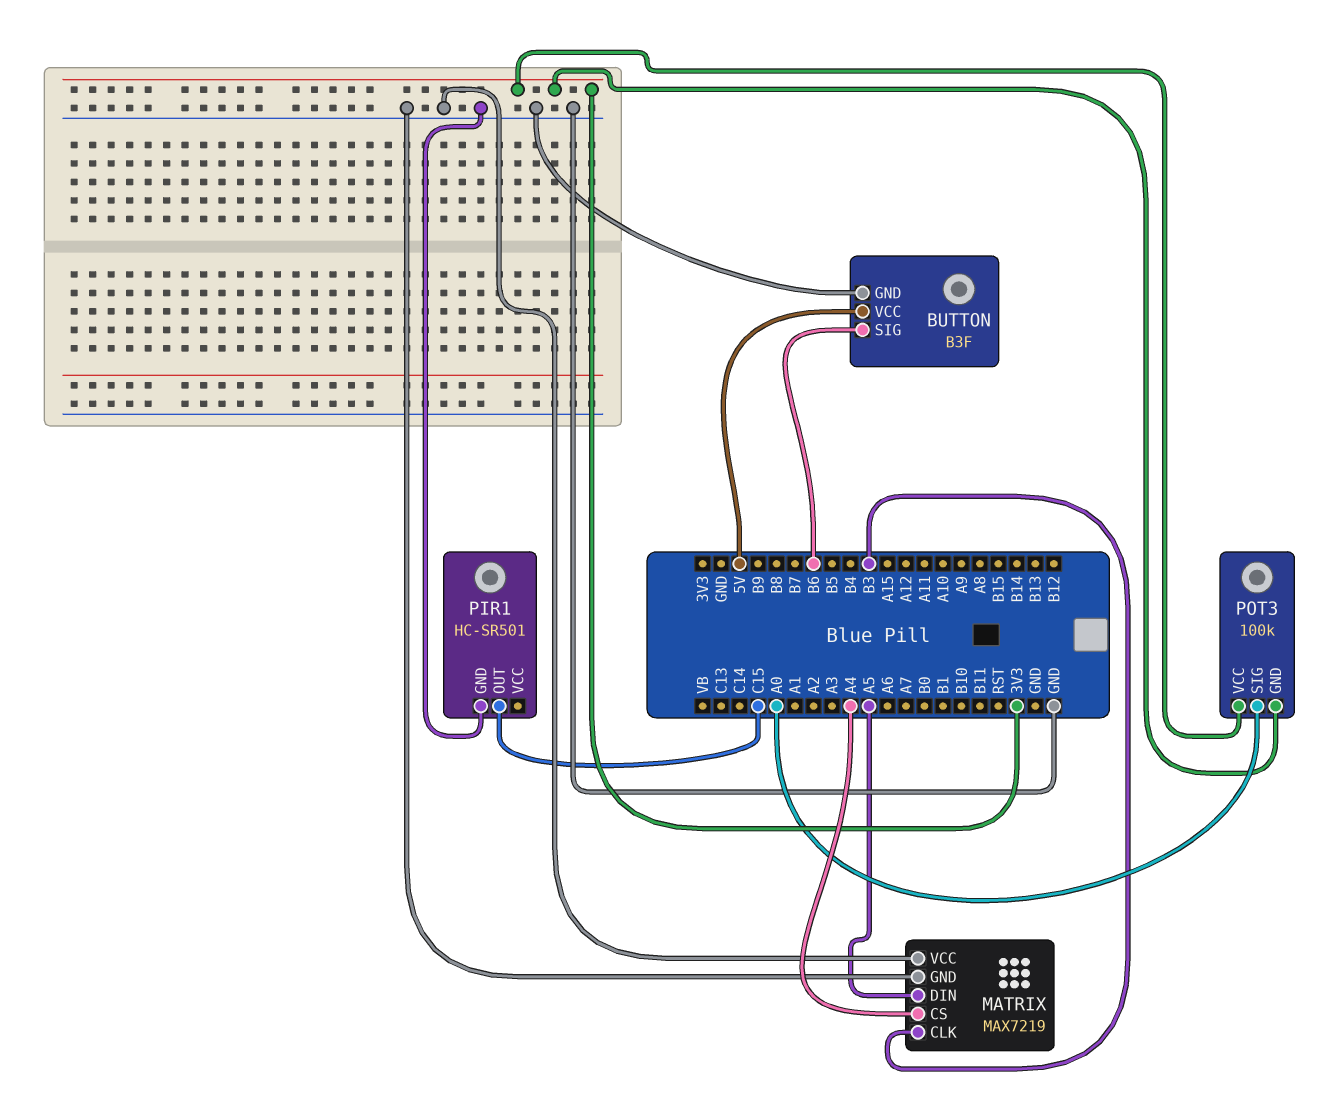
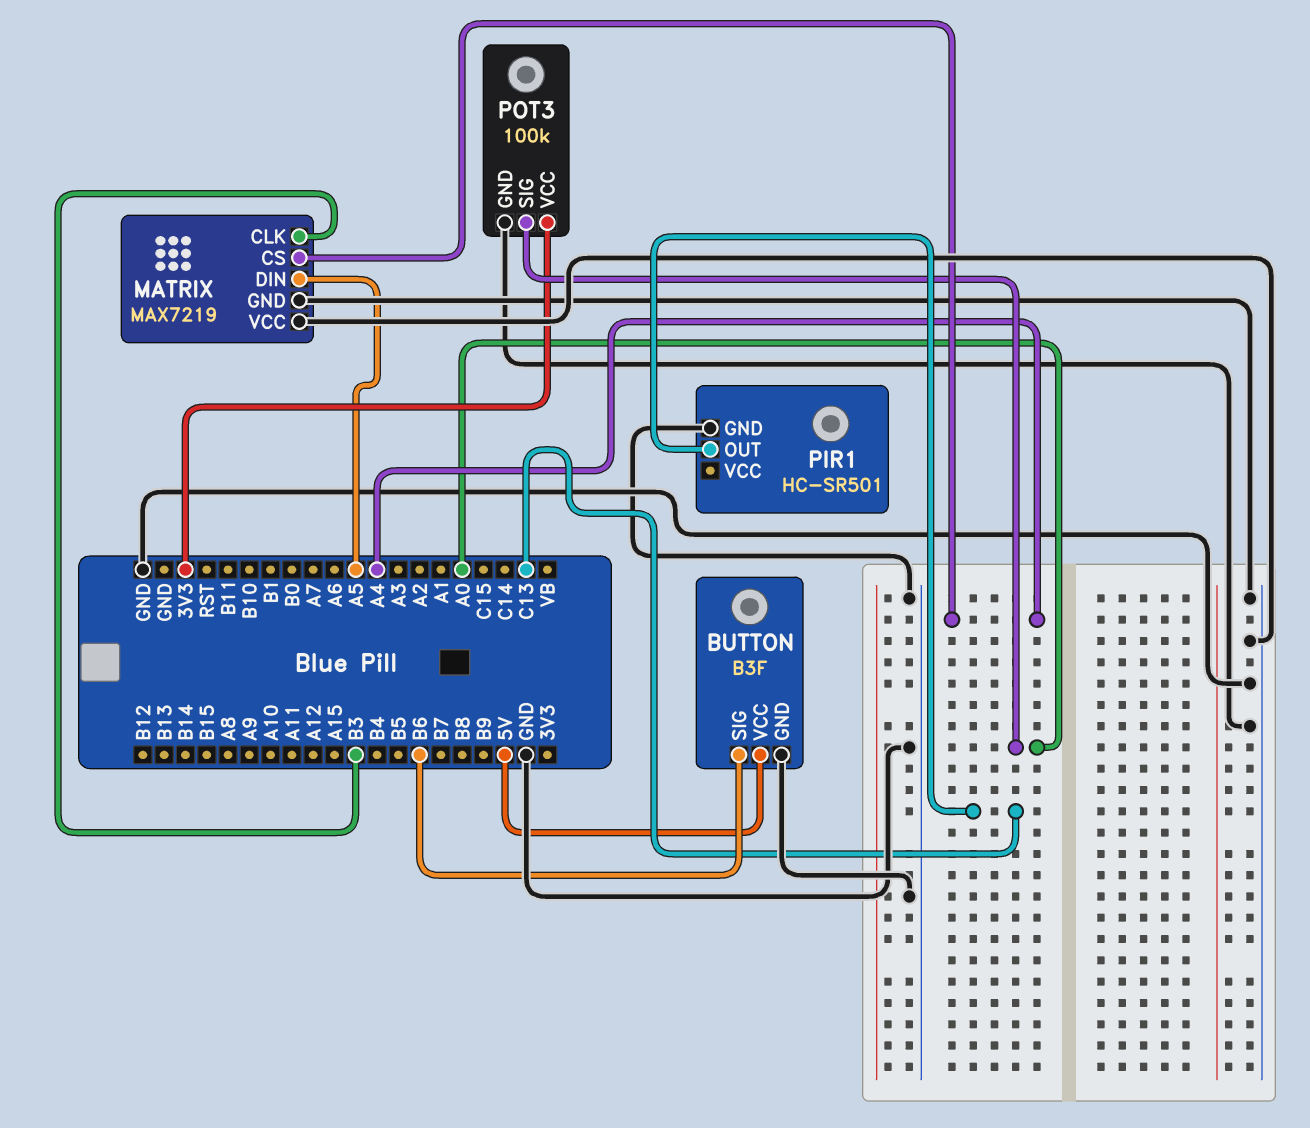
PIR1 pin OUT: C15 -> C13
POT3 pin GND: 3V3 -> GND

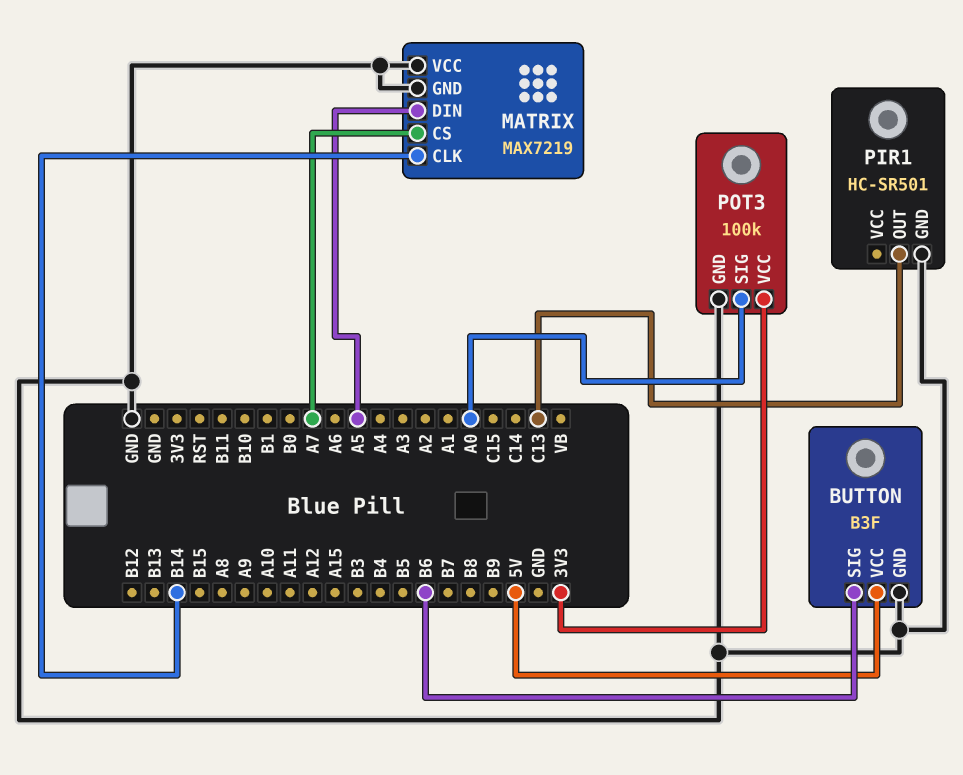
MATRIX pin CLK: B3 -> B14
MATRIX pin CS: A4 -> A7

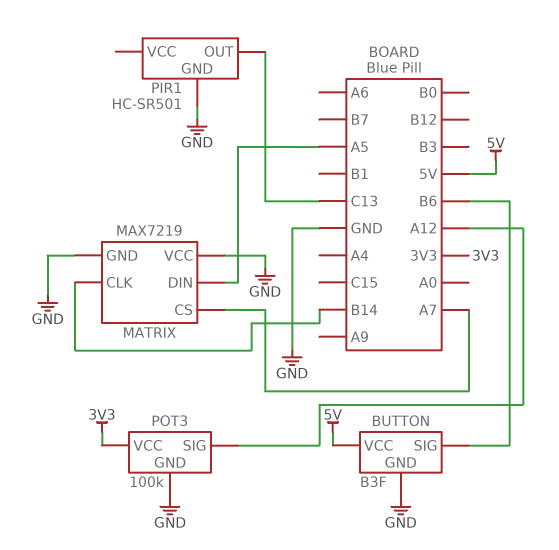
POT3 pin SIG: A0 -> A12

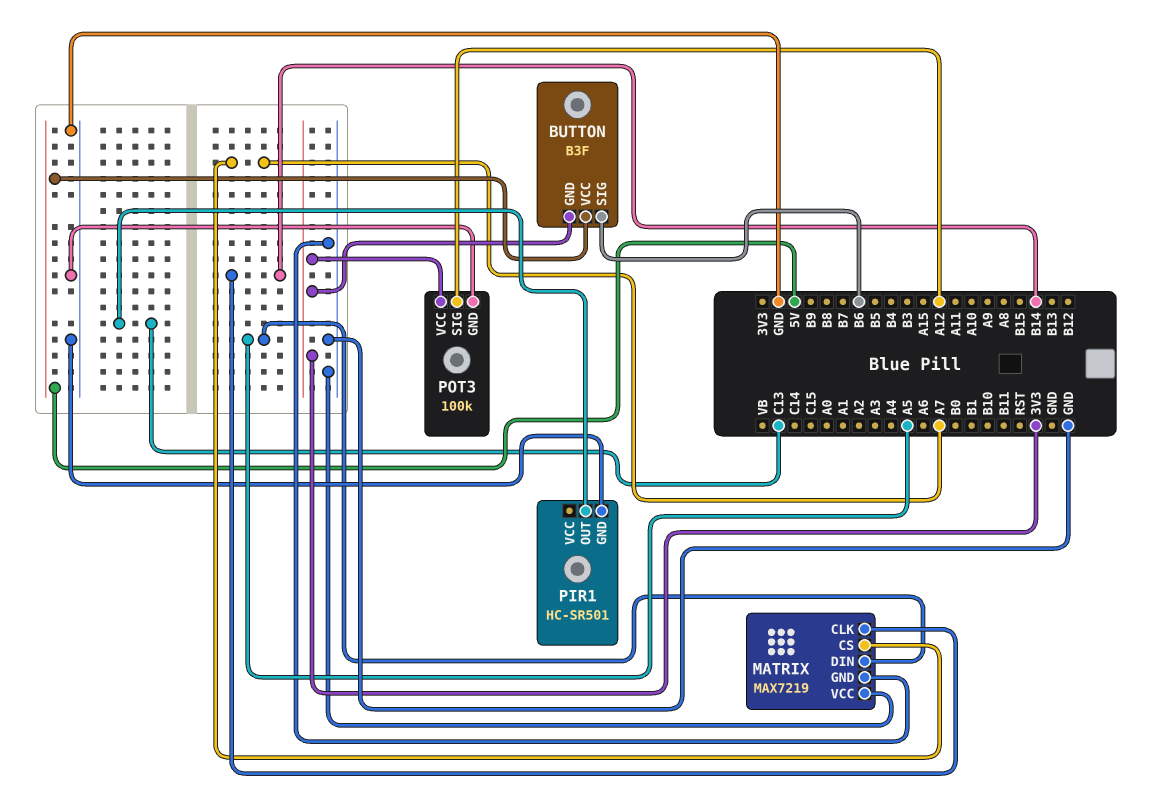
BUTTON pin GND: GND -> 3V3

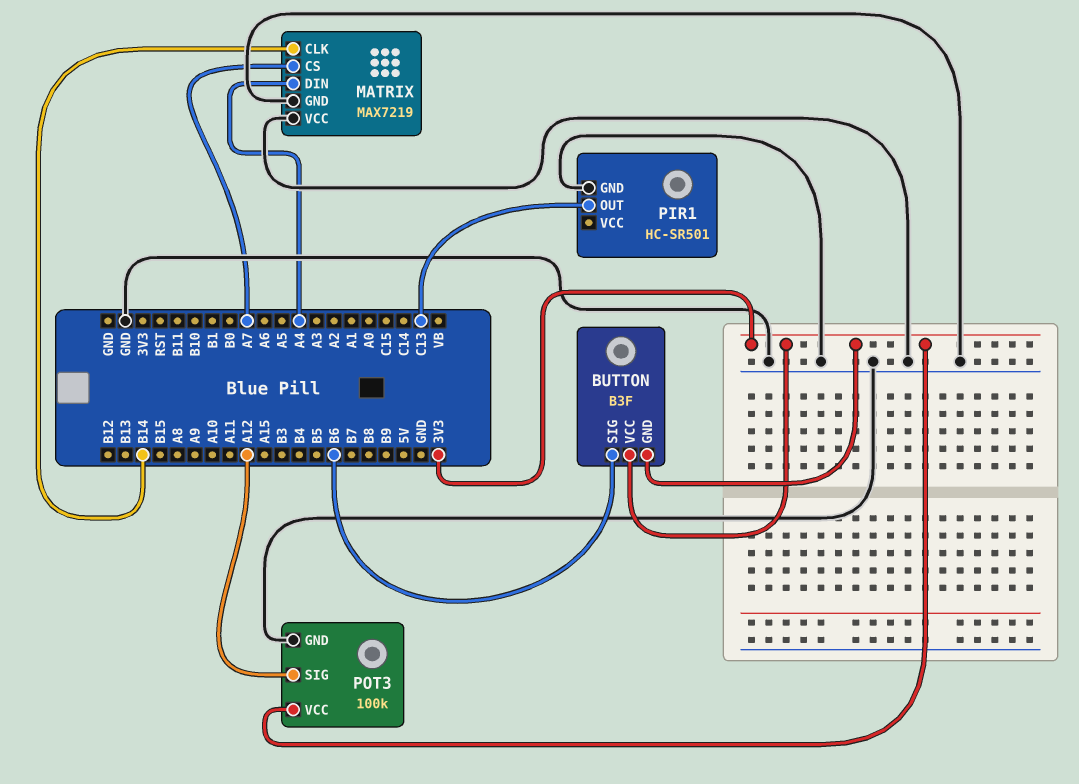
BUTTON pin VCC: 5V -> 3V3
MATRIX pin DIN: A5 -> A4

